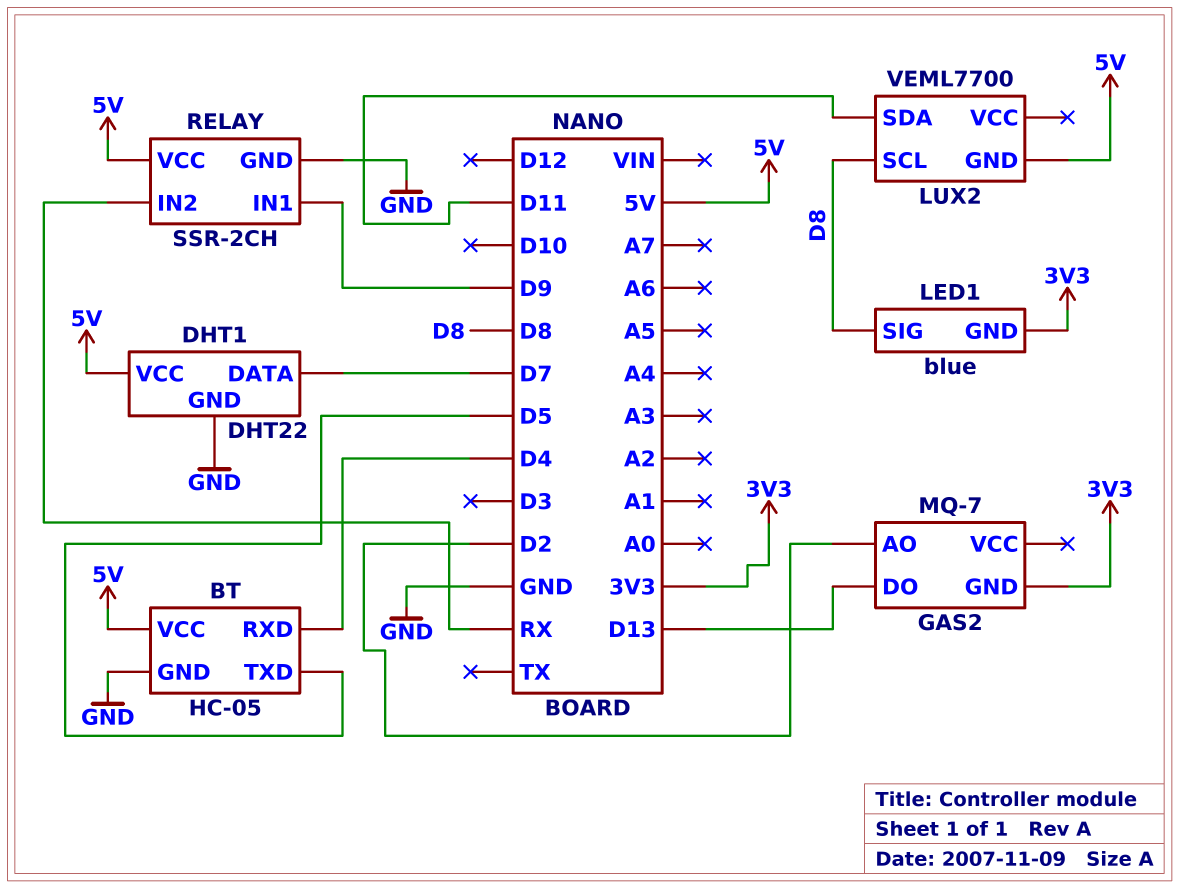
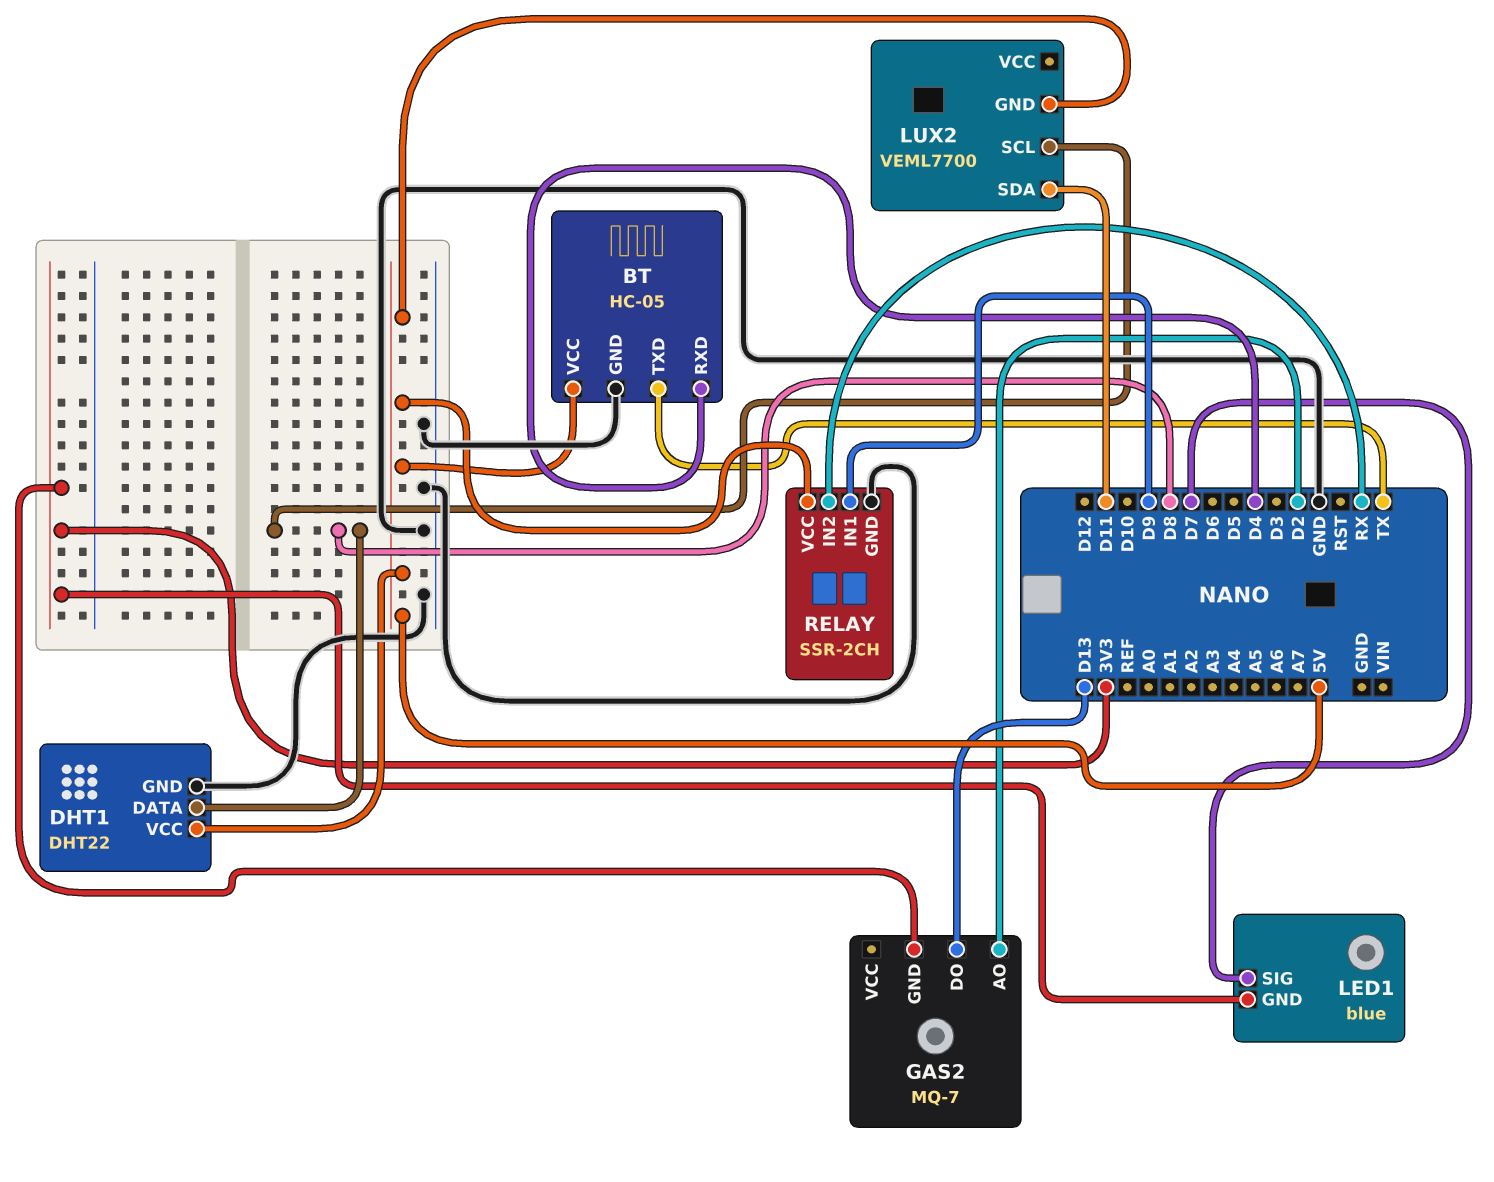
BT pin TXD: D5 -> TX
DHT1 pin DATA: D7 -> D8
LED1 pin SIG: D8 -> D7

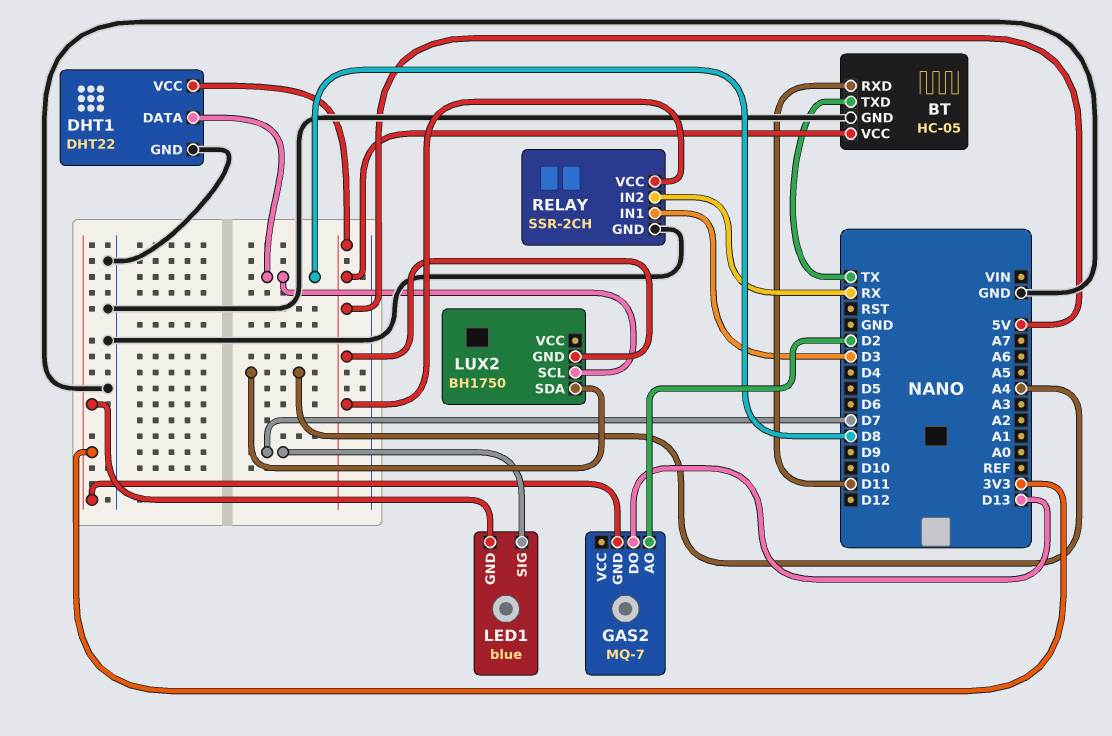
BT pin RXD: D4 -> D11
LUX2: VEML7700 -> BH1750
LUX2 pin SDA: D11 -> A4
RELAY pin IN1: D9 -> D3

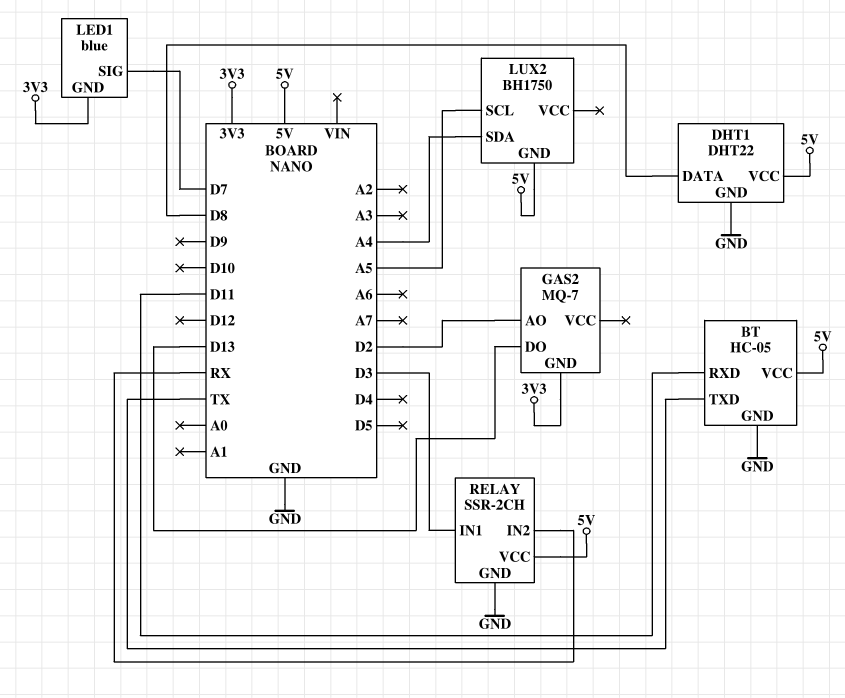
LUX2 pin SCL: D8 -> A5

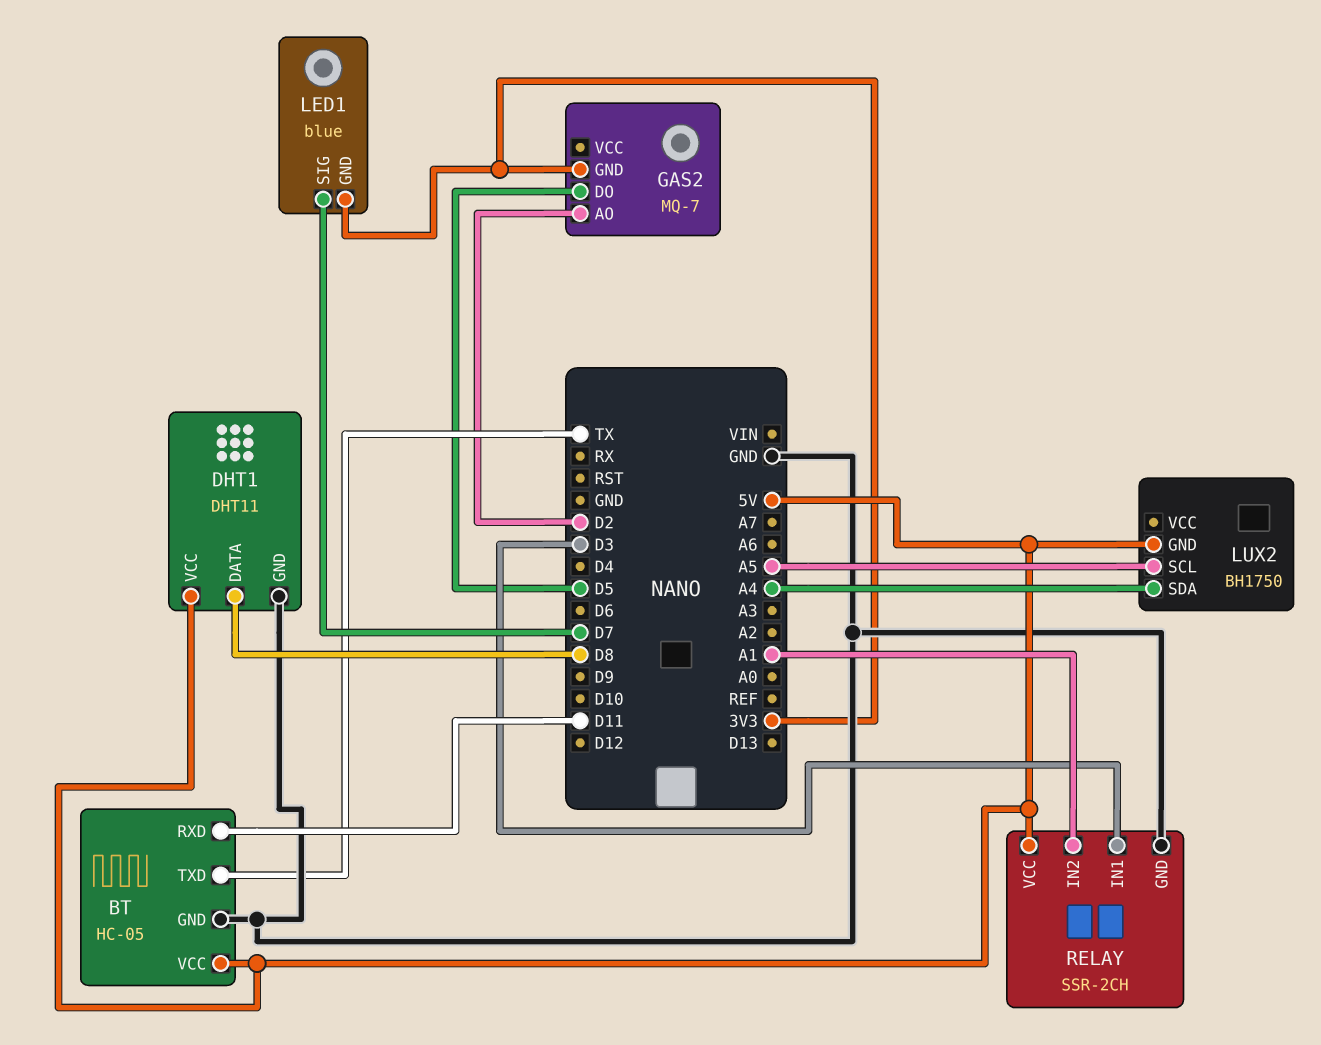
DHT1: DHT22 -> DHT11
GAS2 pin DO: D13 -> D5
RELAY pin IN2: RX -> A1

